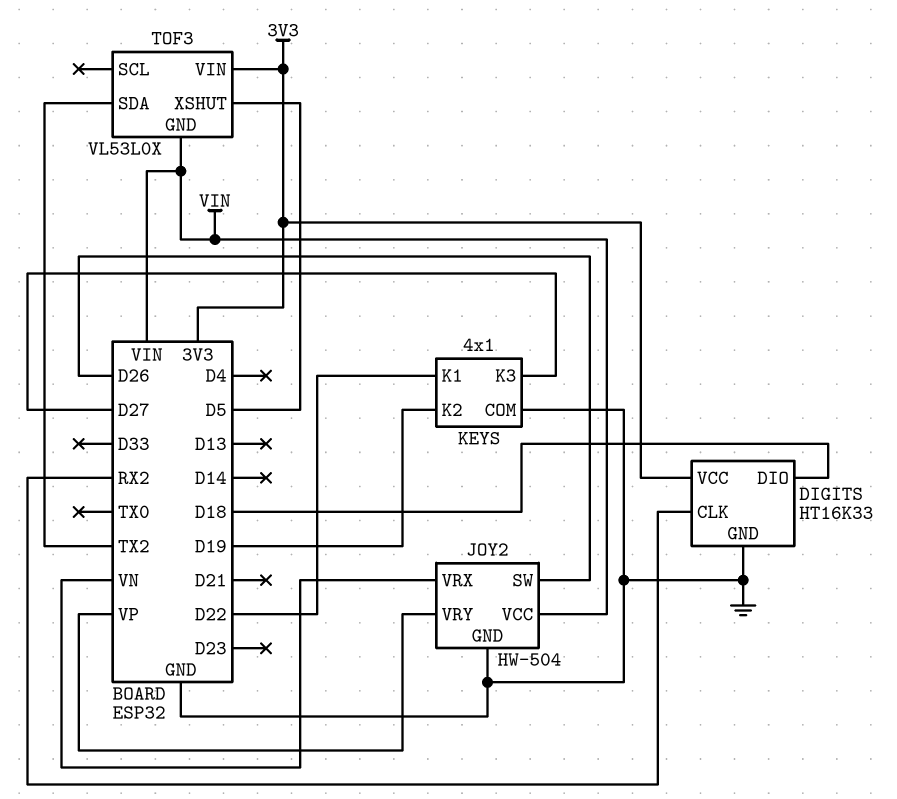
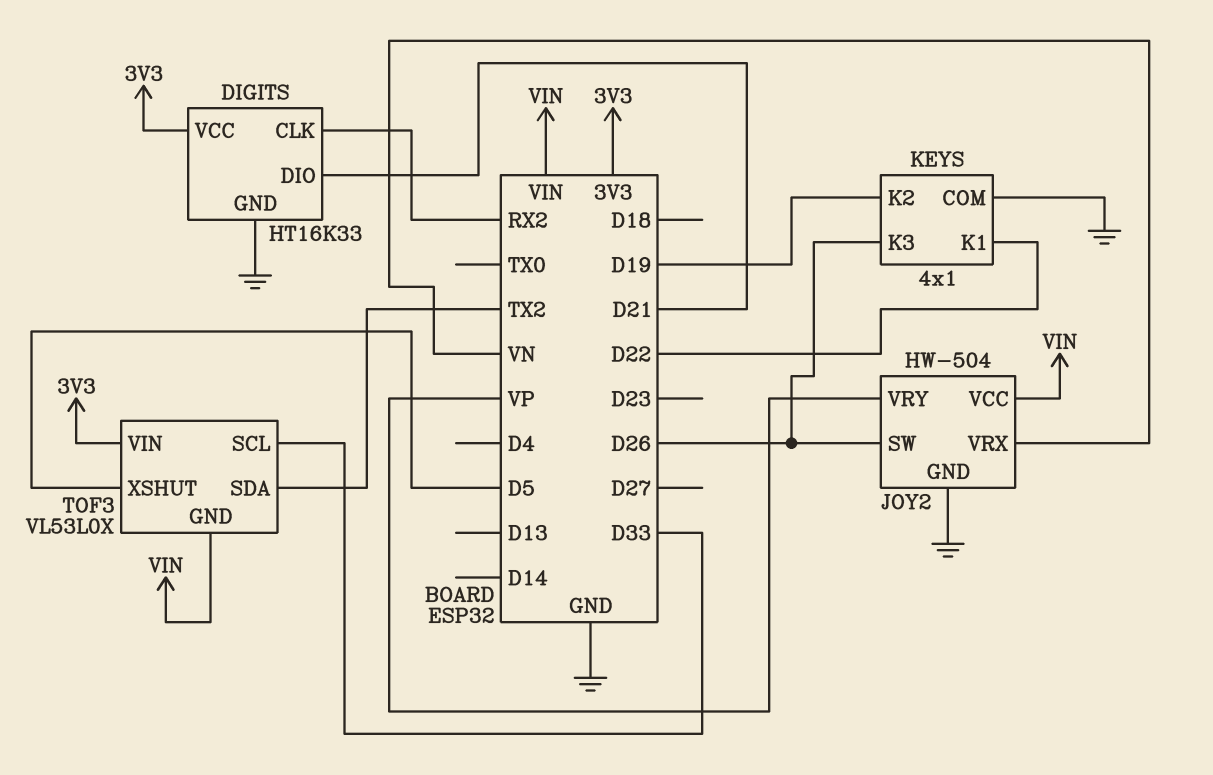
DIGITS pin DIO: D18 -> D21
KEYS pin K3: D27 -> D26
TOF3 pin SCL: none -> D33

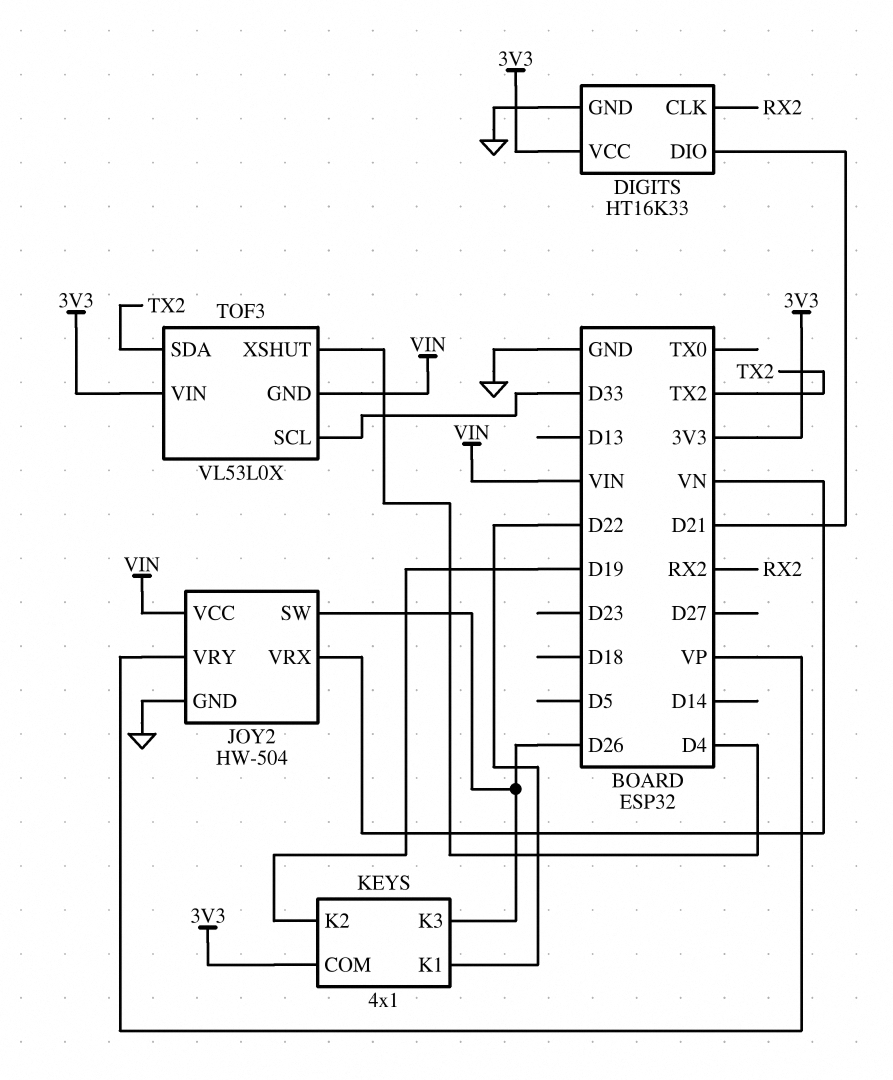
KEYS pin COM: GND -> 3V3
TOF3 pin XSHUT: D5 -> D4

